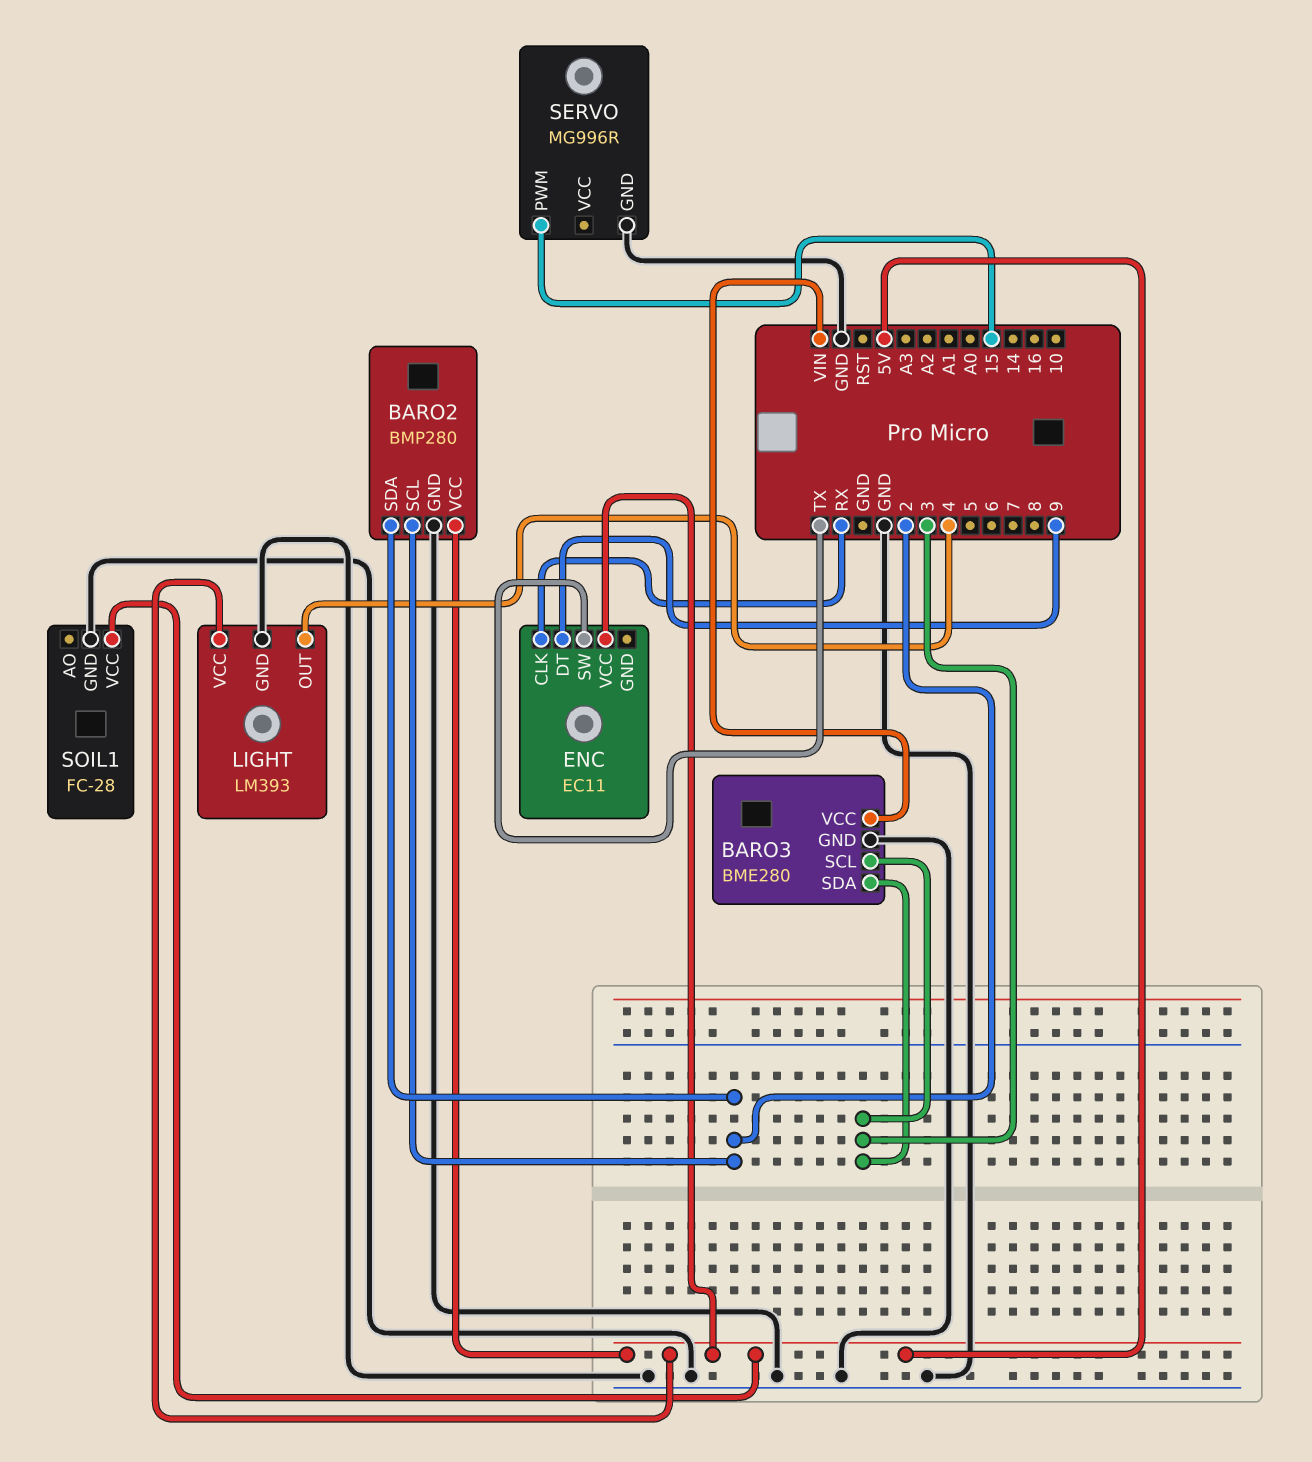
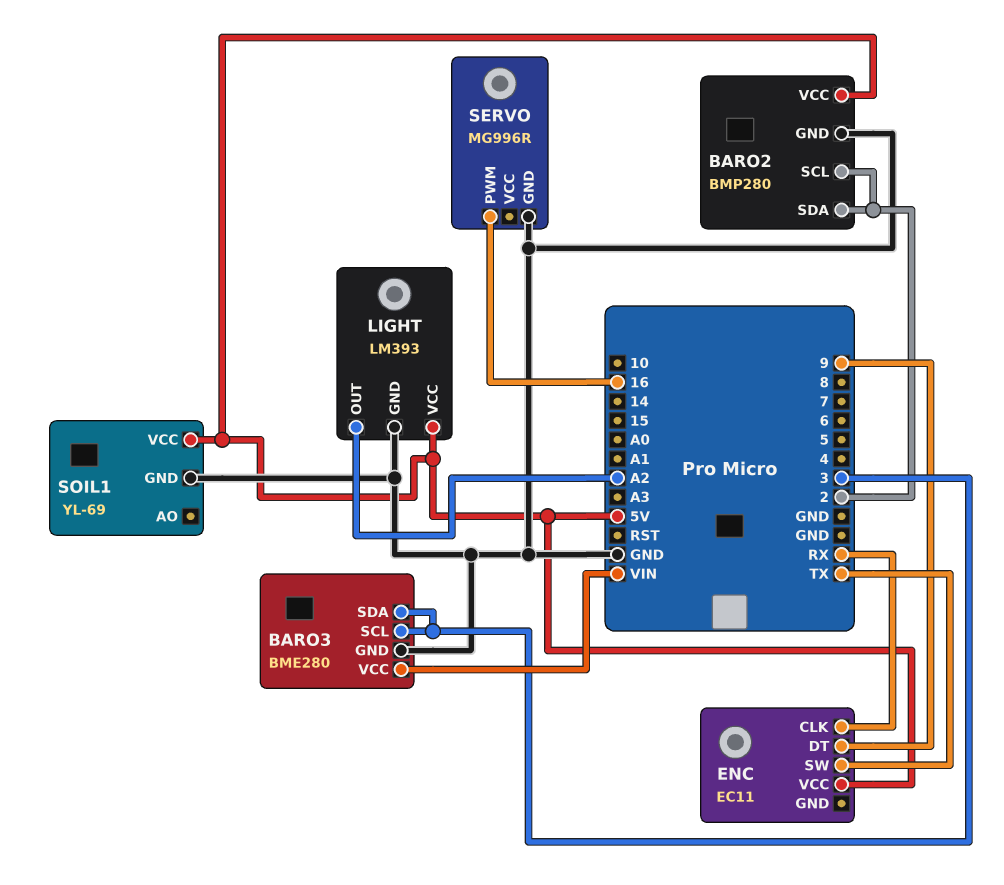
LIGHT pin OUT: 4 -> A2
SERVO pin PWM: 15 -> 16
SOIL1: FC-28 -> YL-69

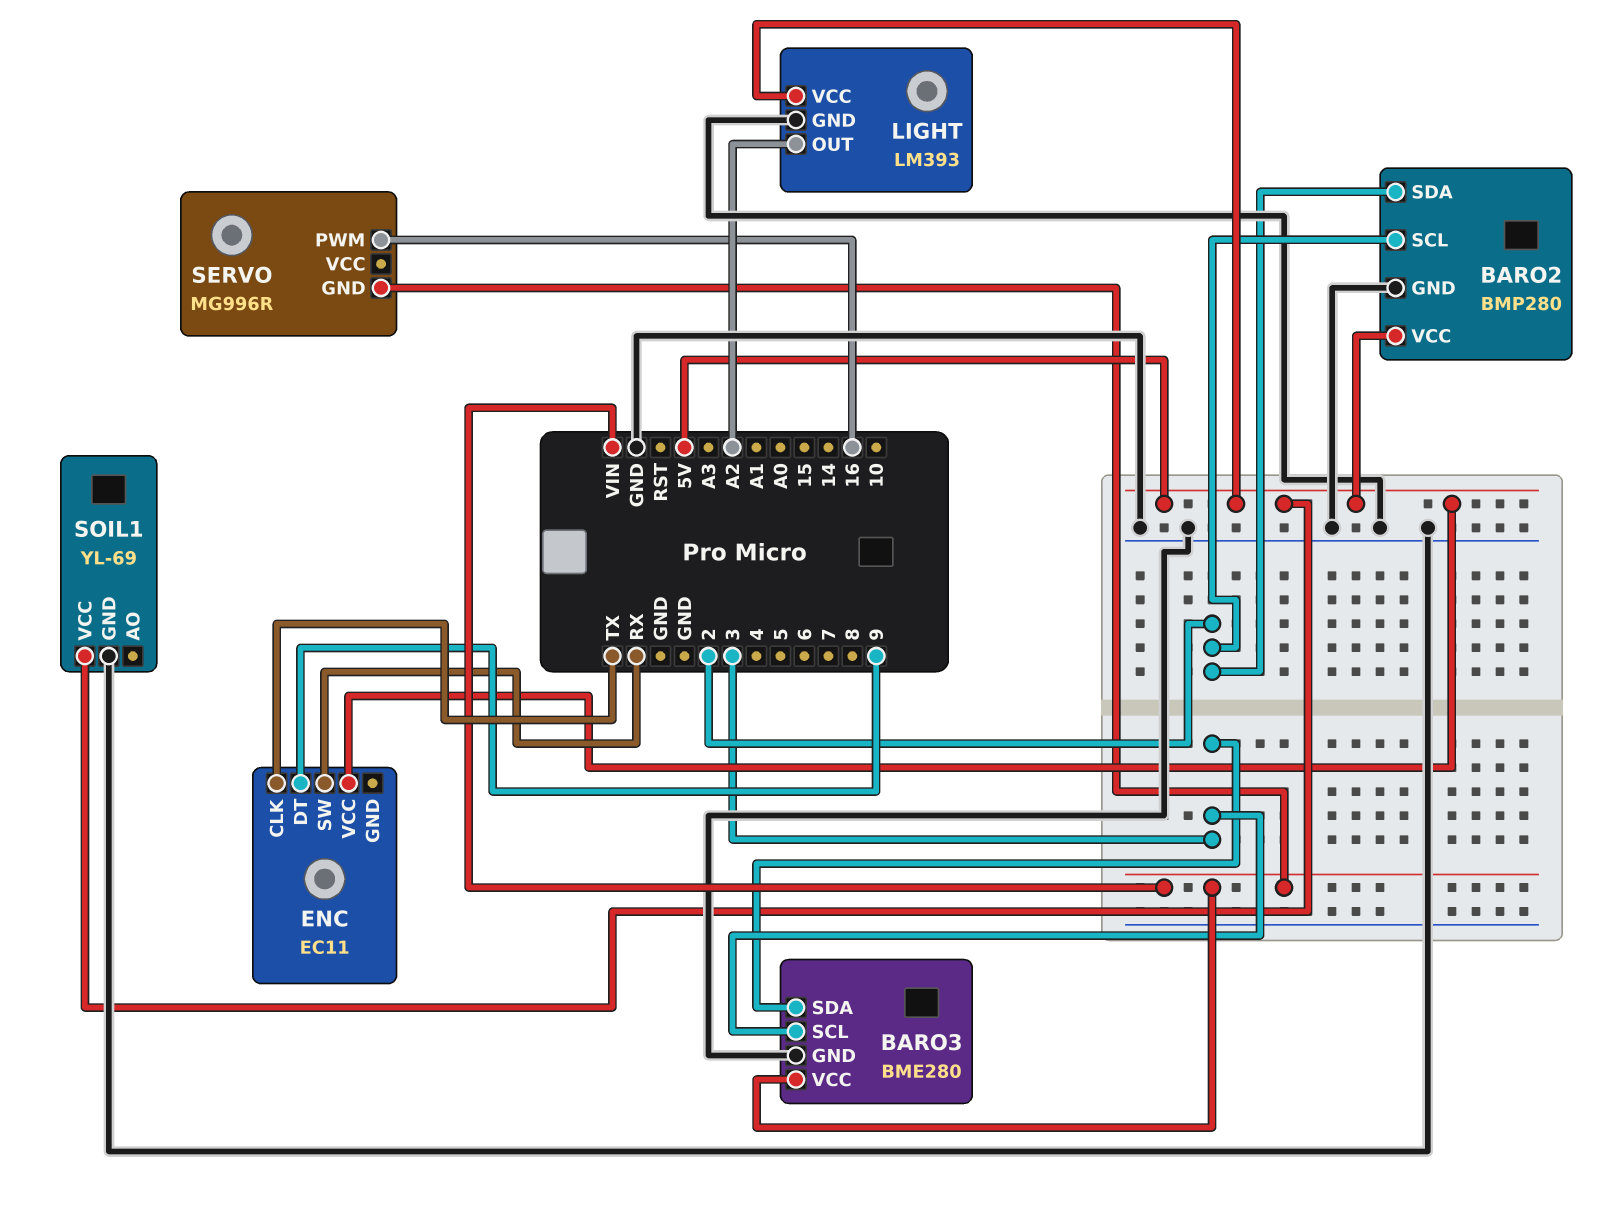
ENC pin CLK: RX -> TX
ENC pin SW: TX -> RX
SERVO pin GND: GND -> VIN

